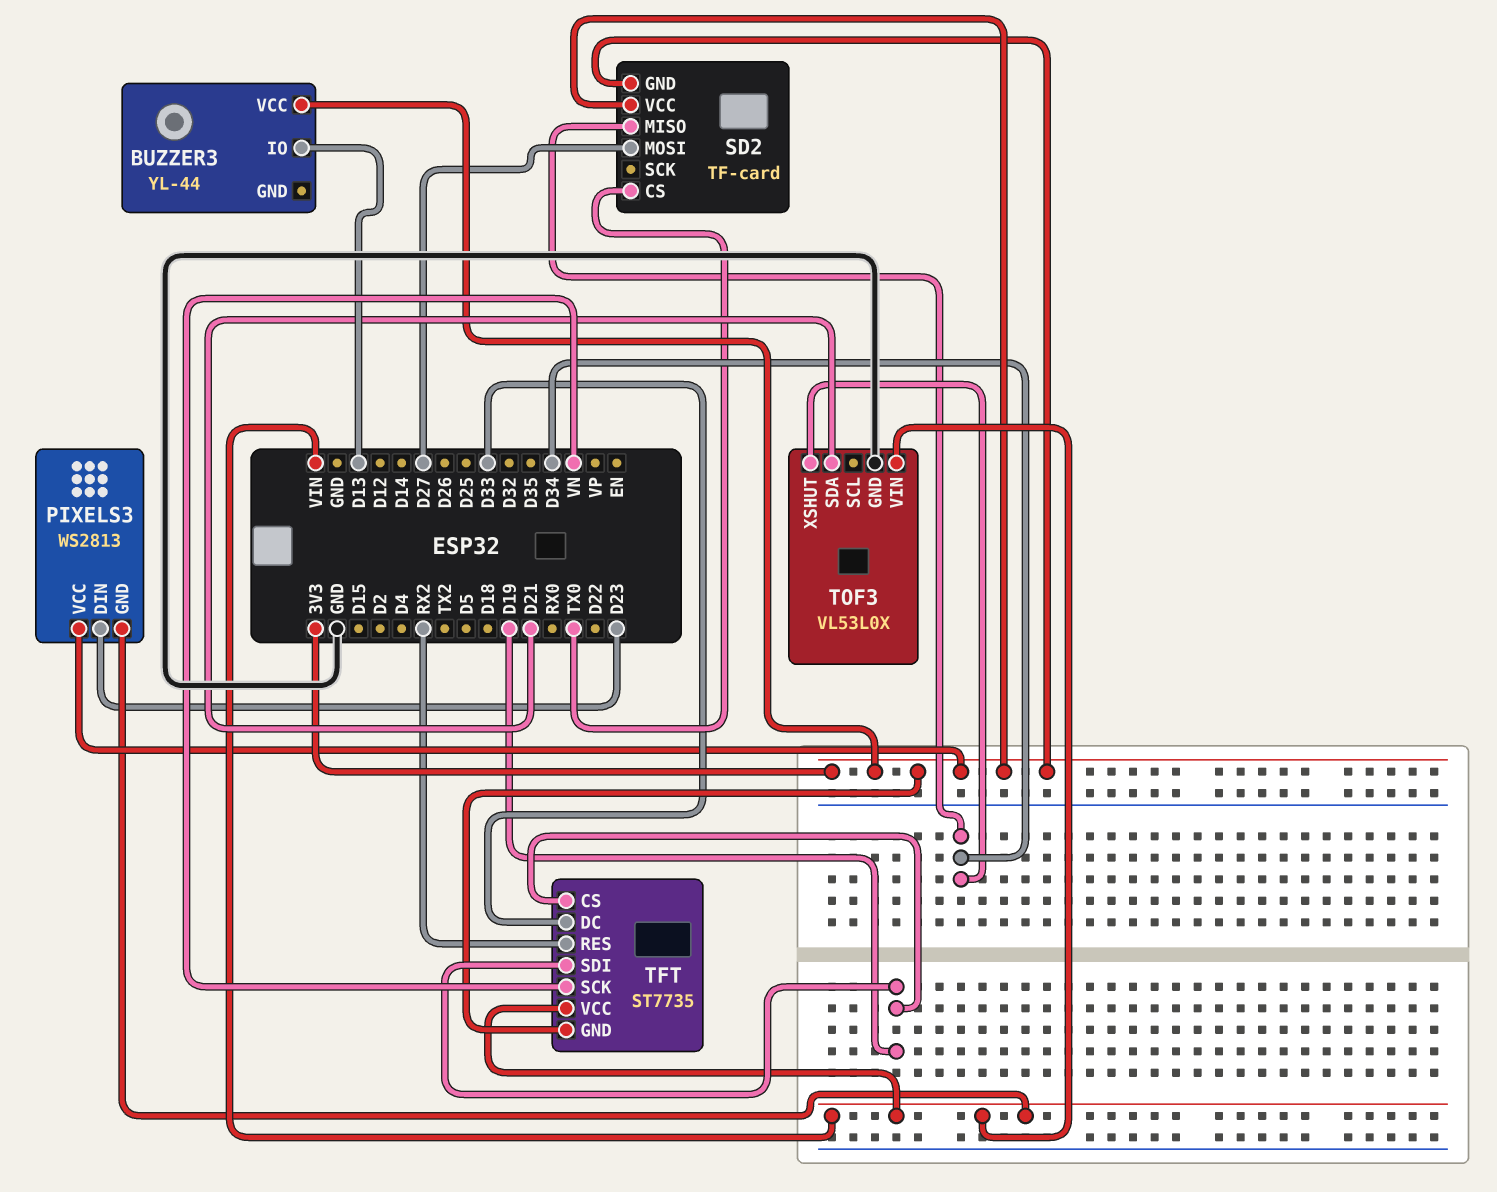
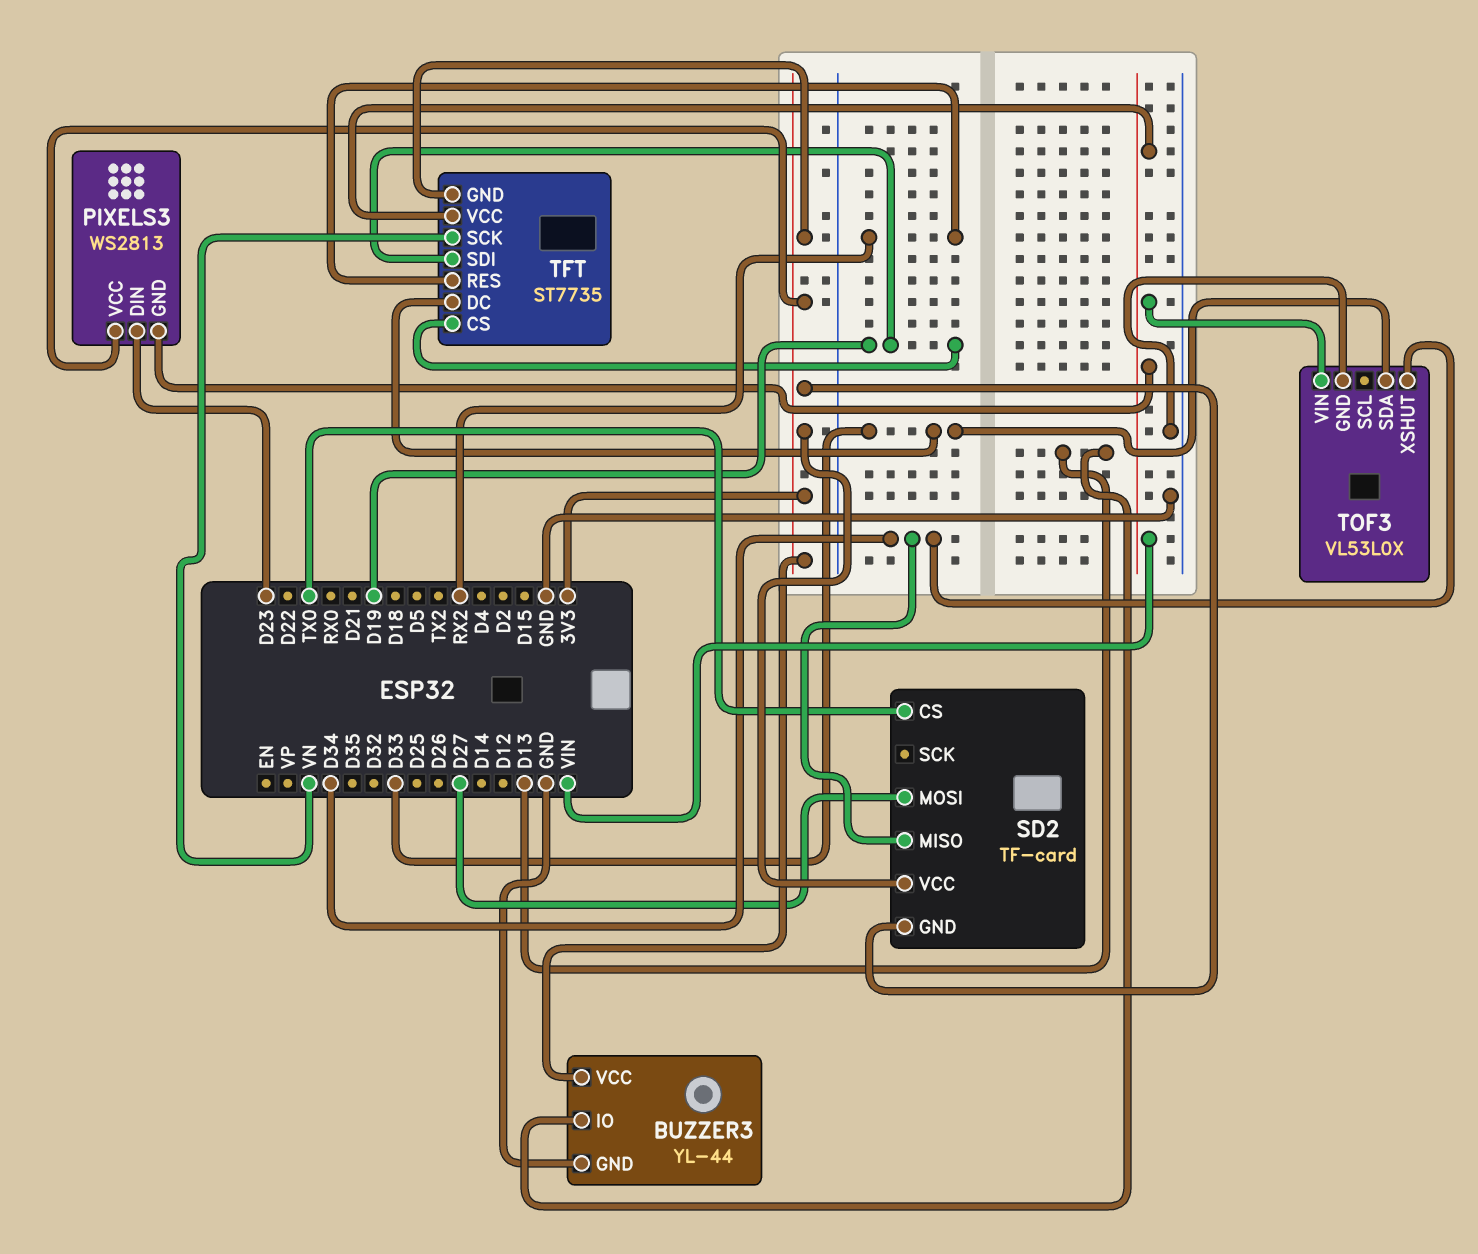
BUZZER3 pin GND: none -> GND
TOF3 pin SDA: D21 -> D33

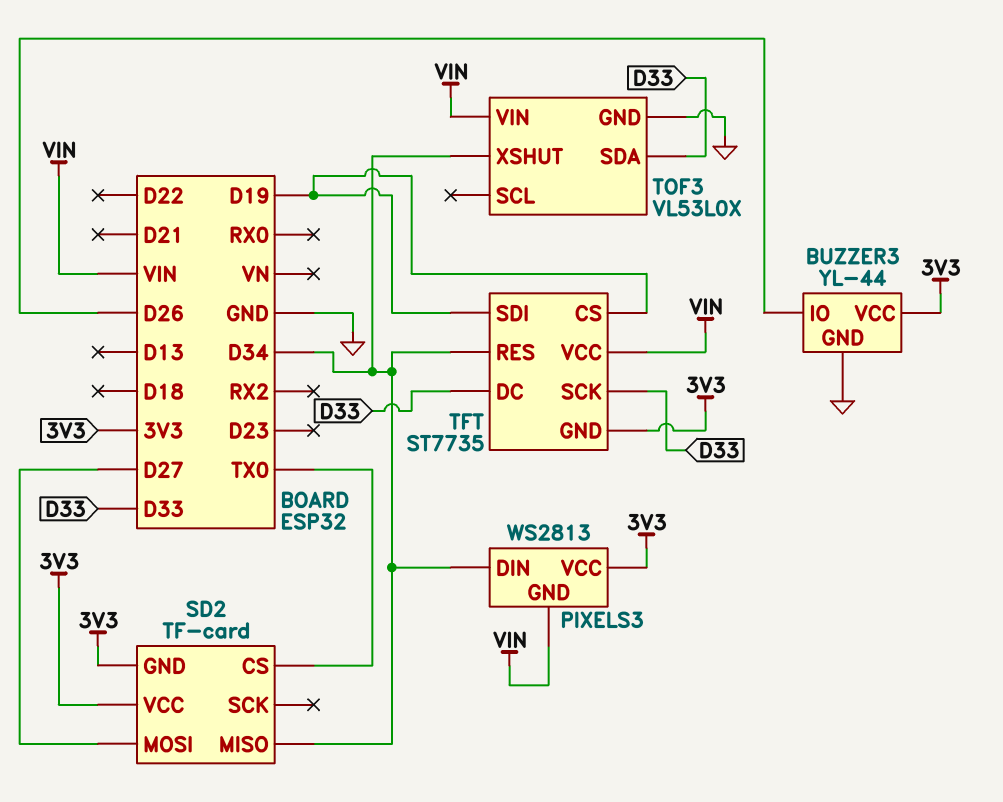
BUZZER3 pin IO: D13 -> D26
PIXELS3 pin DIN: D23 -> D34
TFT pin RES: RX2 -> D34
TFT pin SCK: VN -> D33

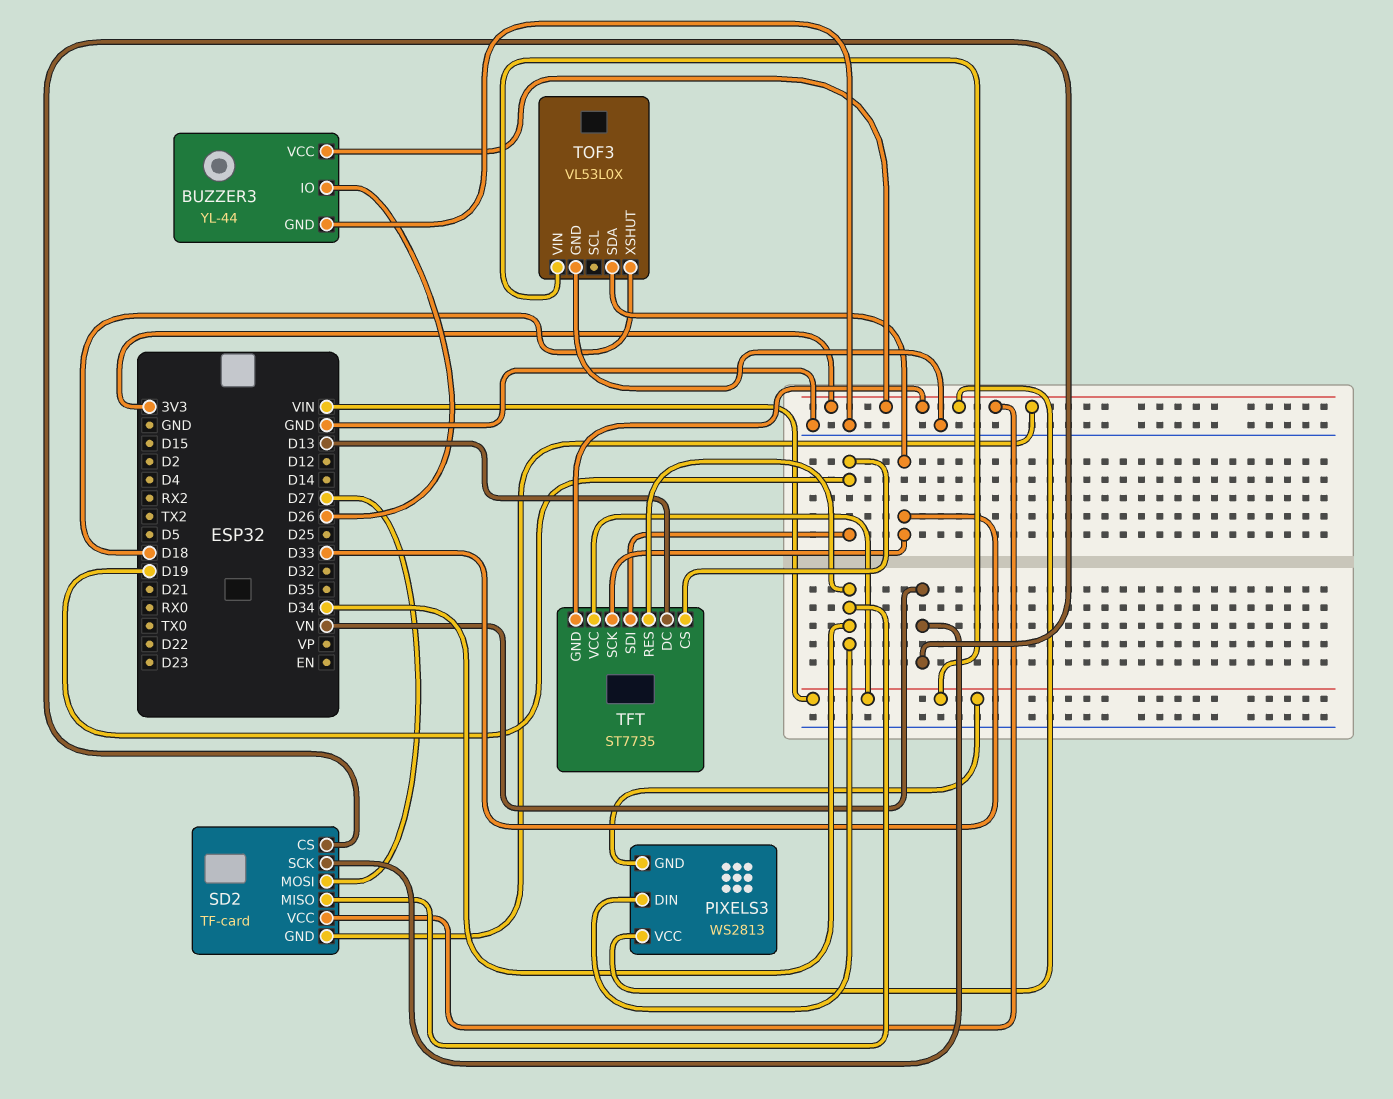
SD2 pin CS: TX0 -> VN
SD2 pin SCK: none -> VN
TFT pin DC: D33 -> D13
TOF3 pin XSHUT: D34 -> D18

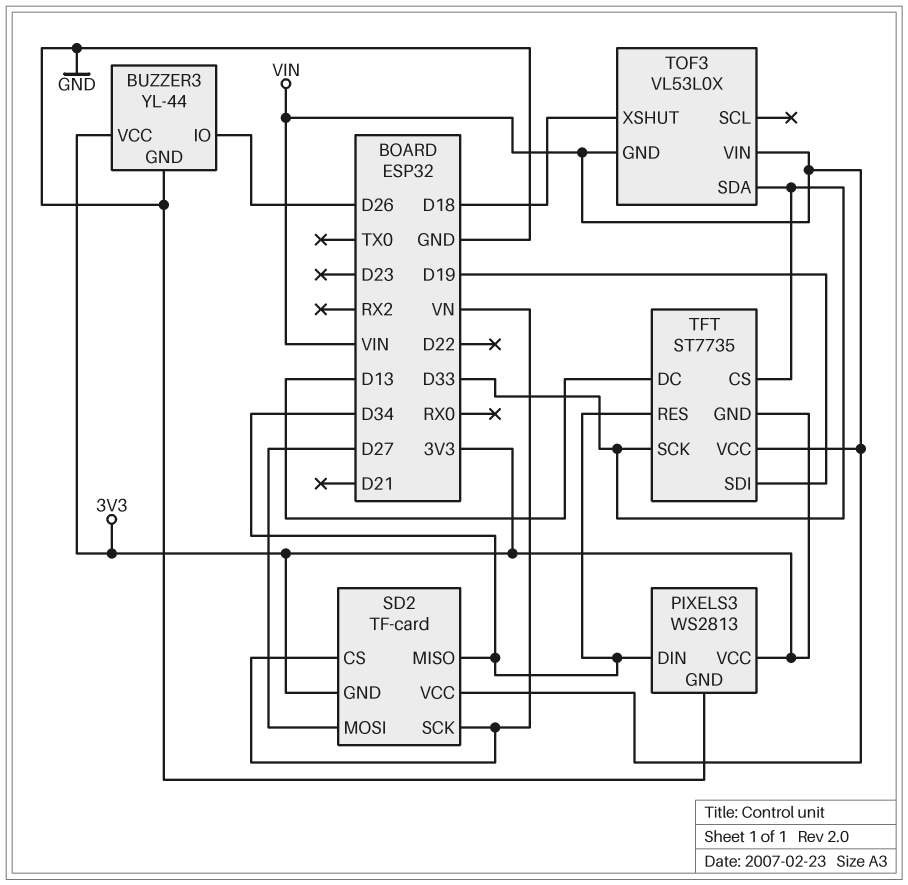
PIXELS3 pin GND: VIN -> GND
SD2 pin VCC: 3V3 -> VIN
TFT pin CS: D19 -> D33
TOF3 pin GND: GND -> VIN

